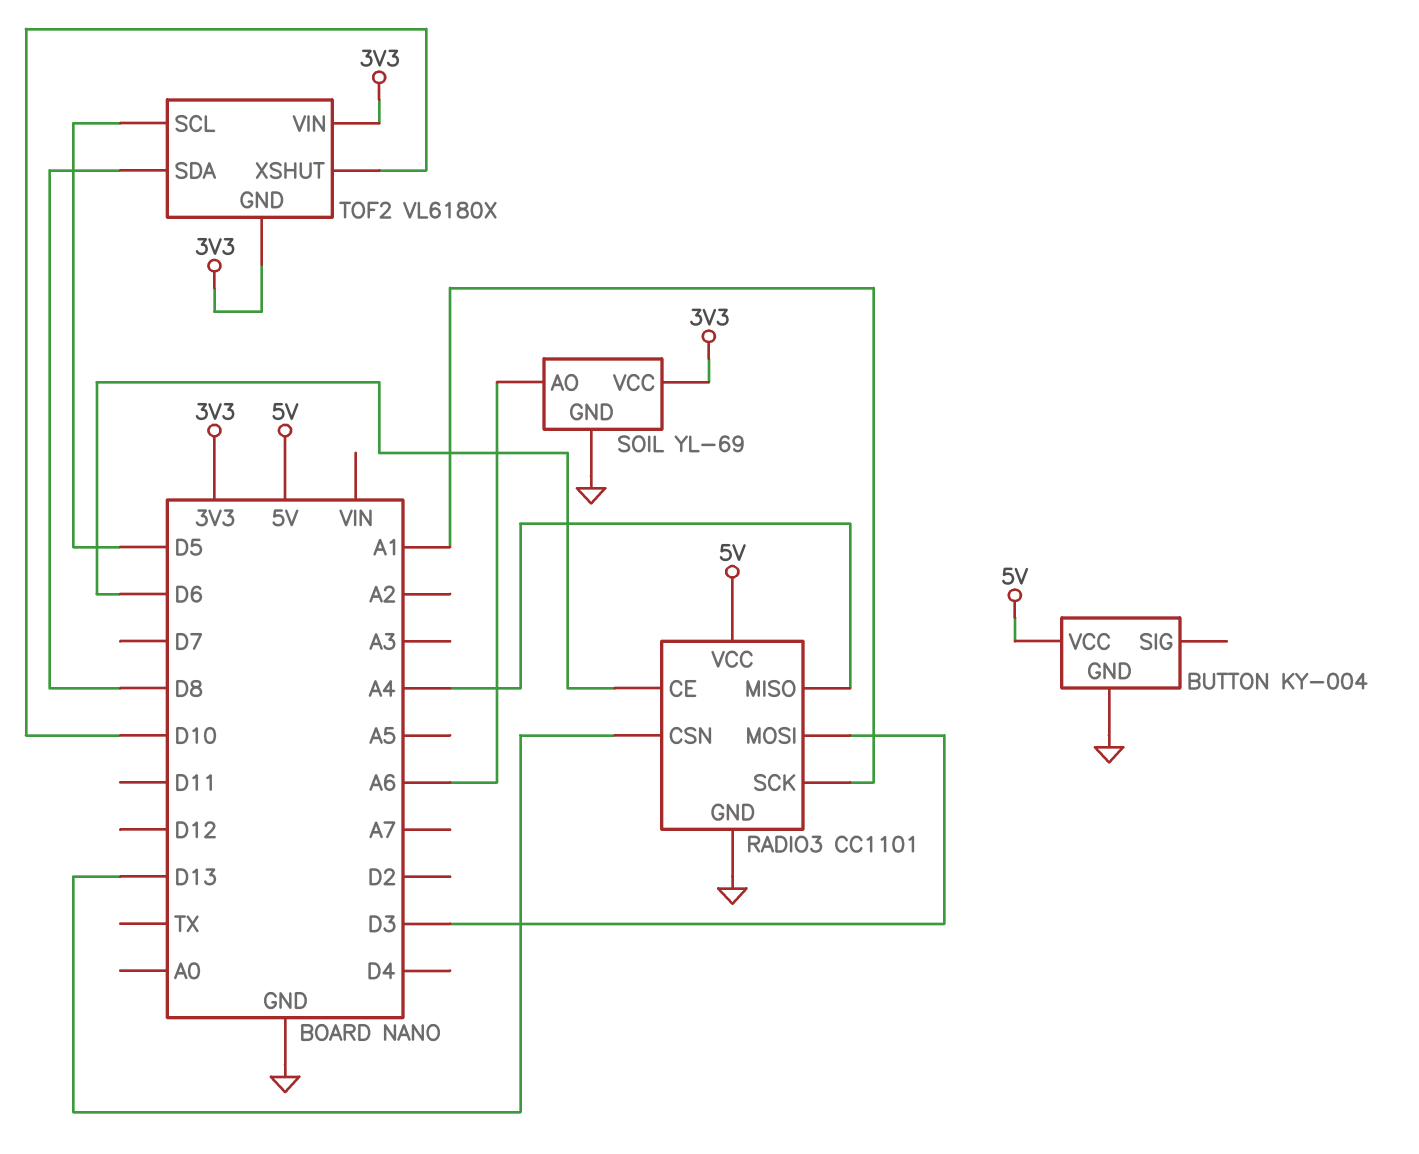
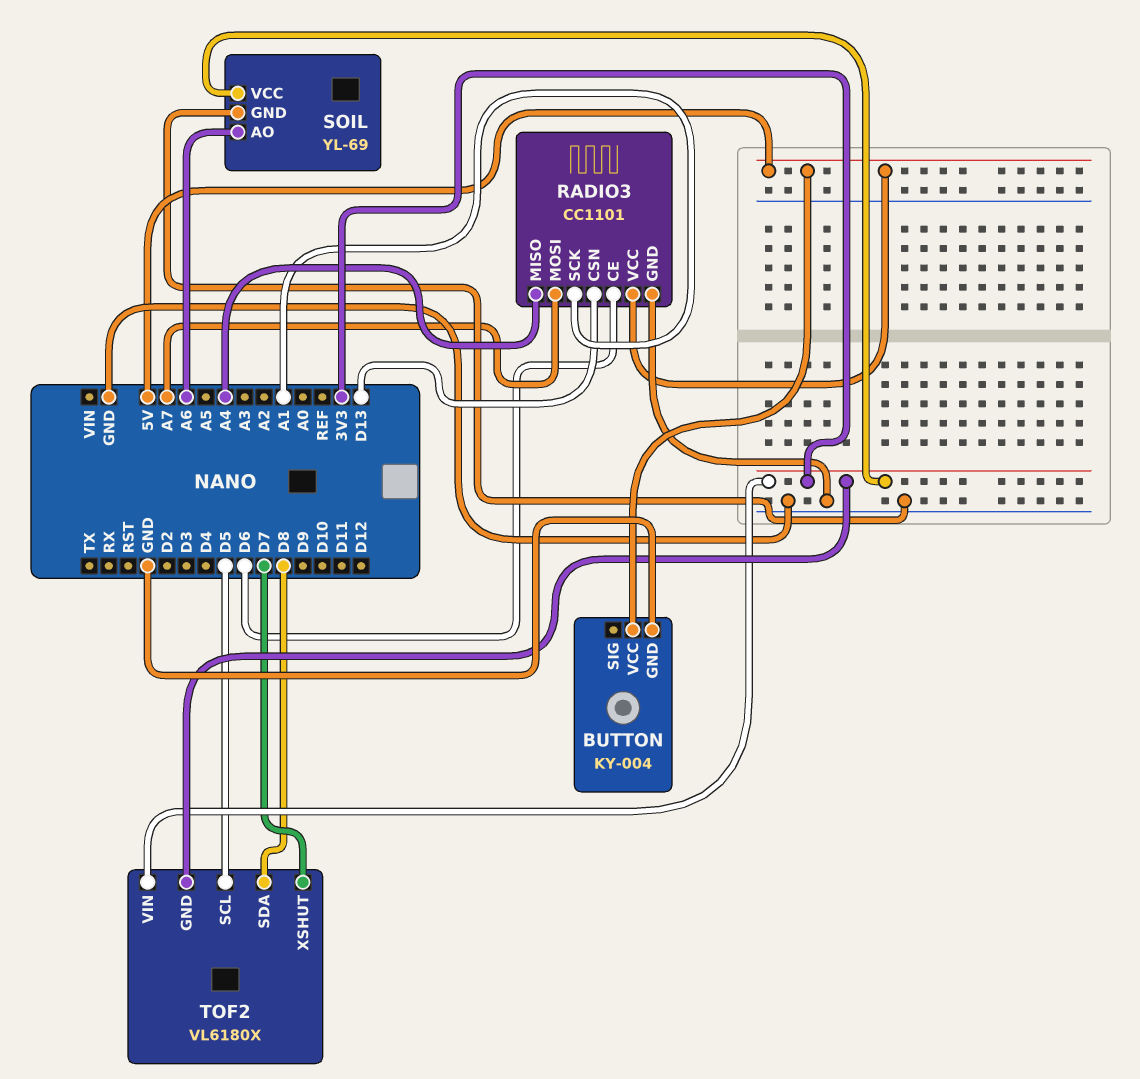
RADIO3 pin MOSI: D3 -> A7
TOF2 pin XSHUT: D10 -> D7

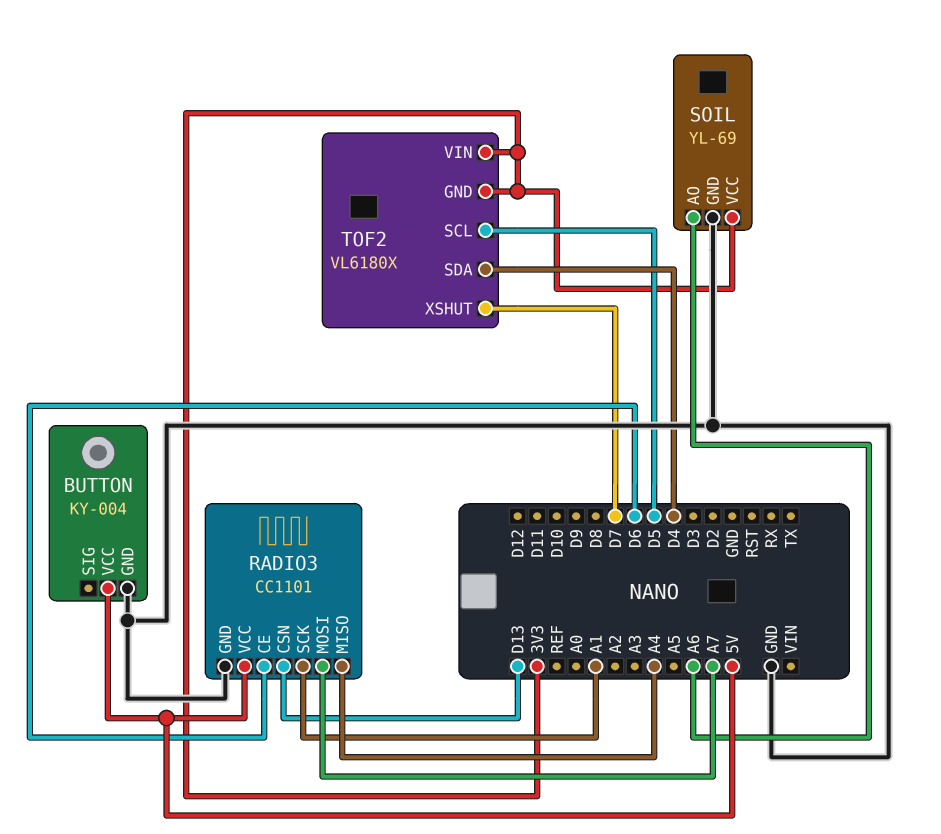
TOF2 pin SDA: D8 -> D4

